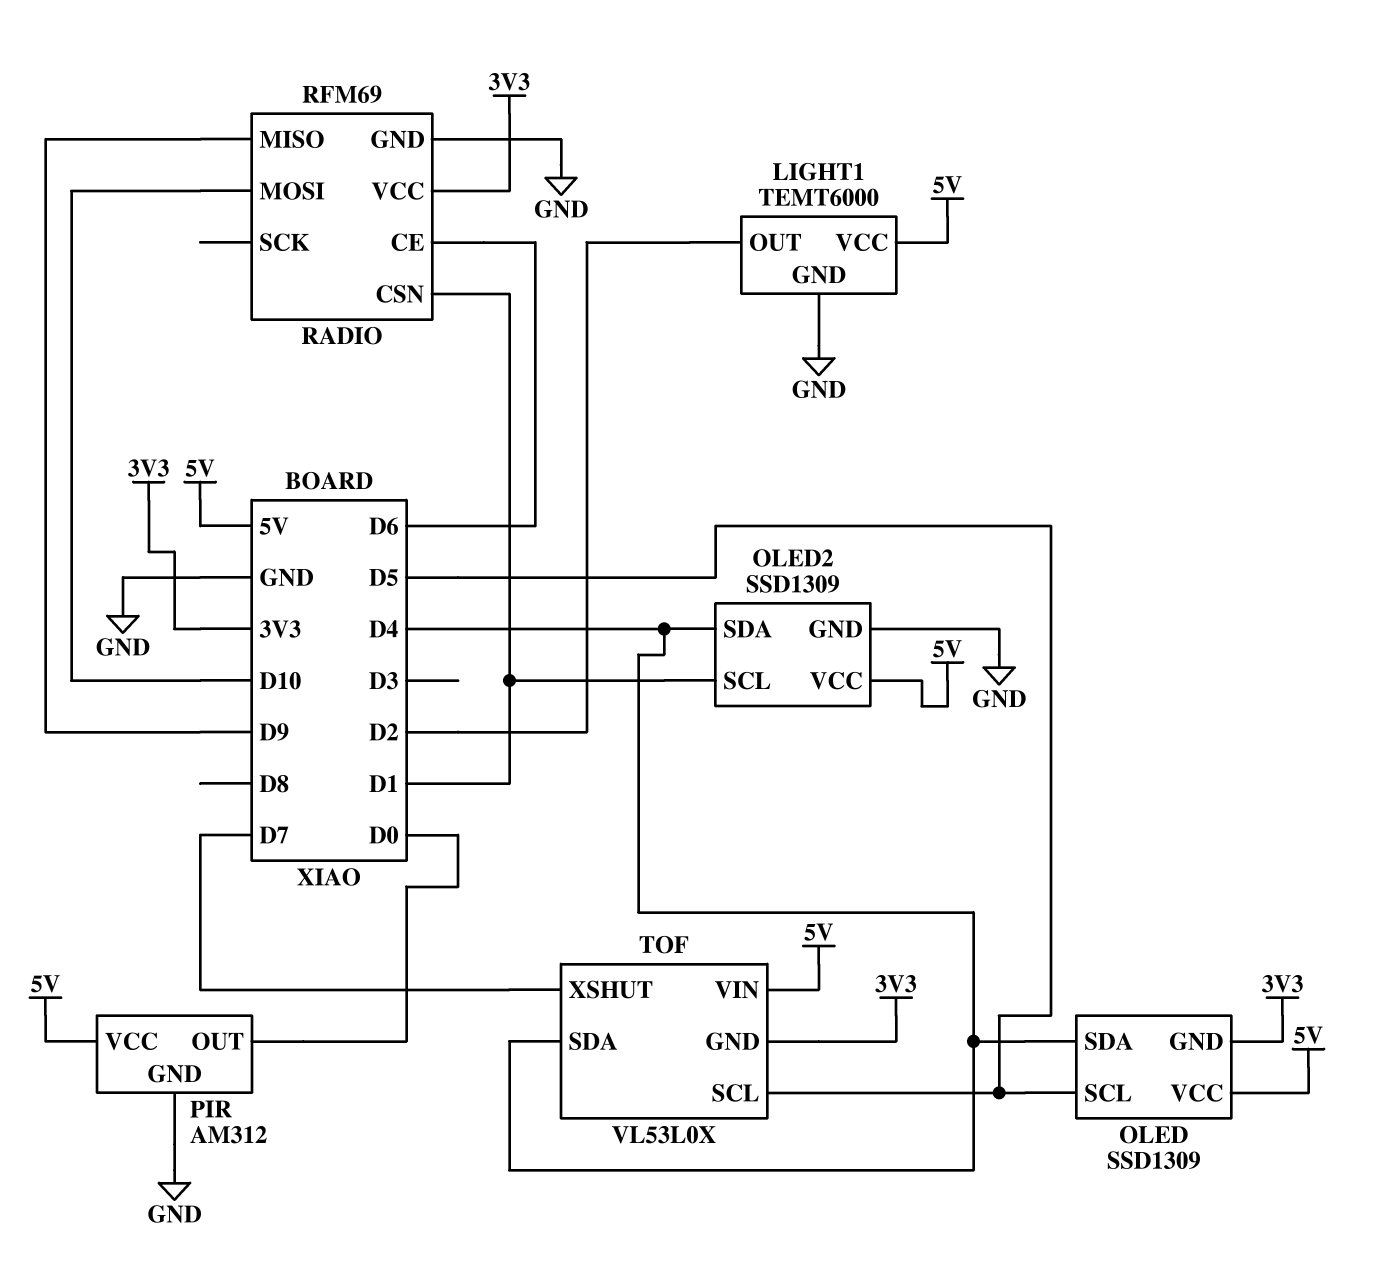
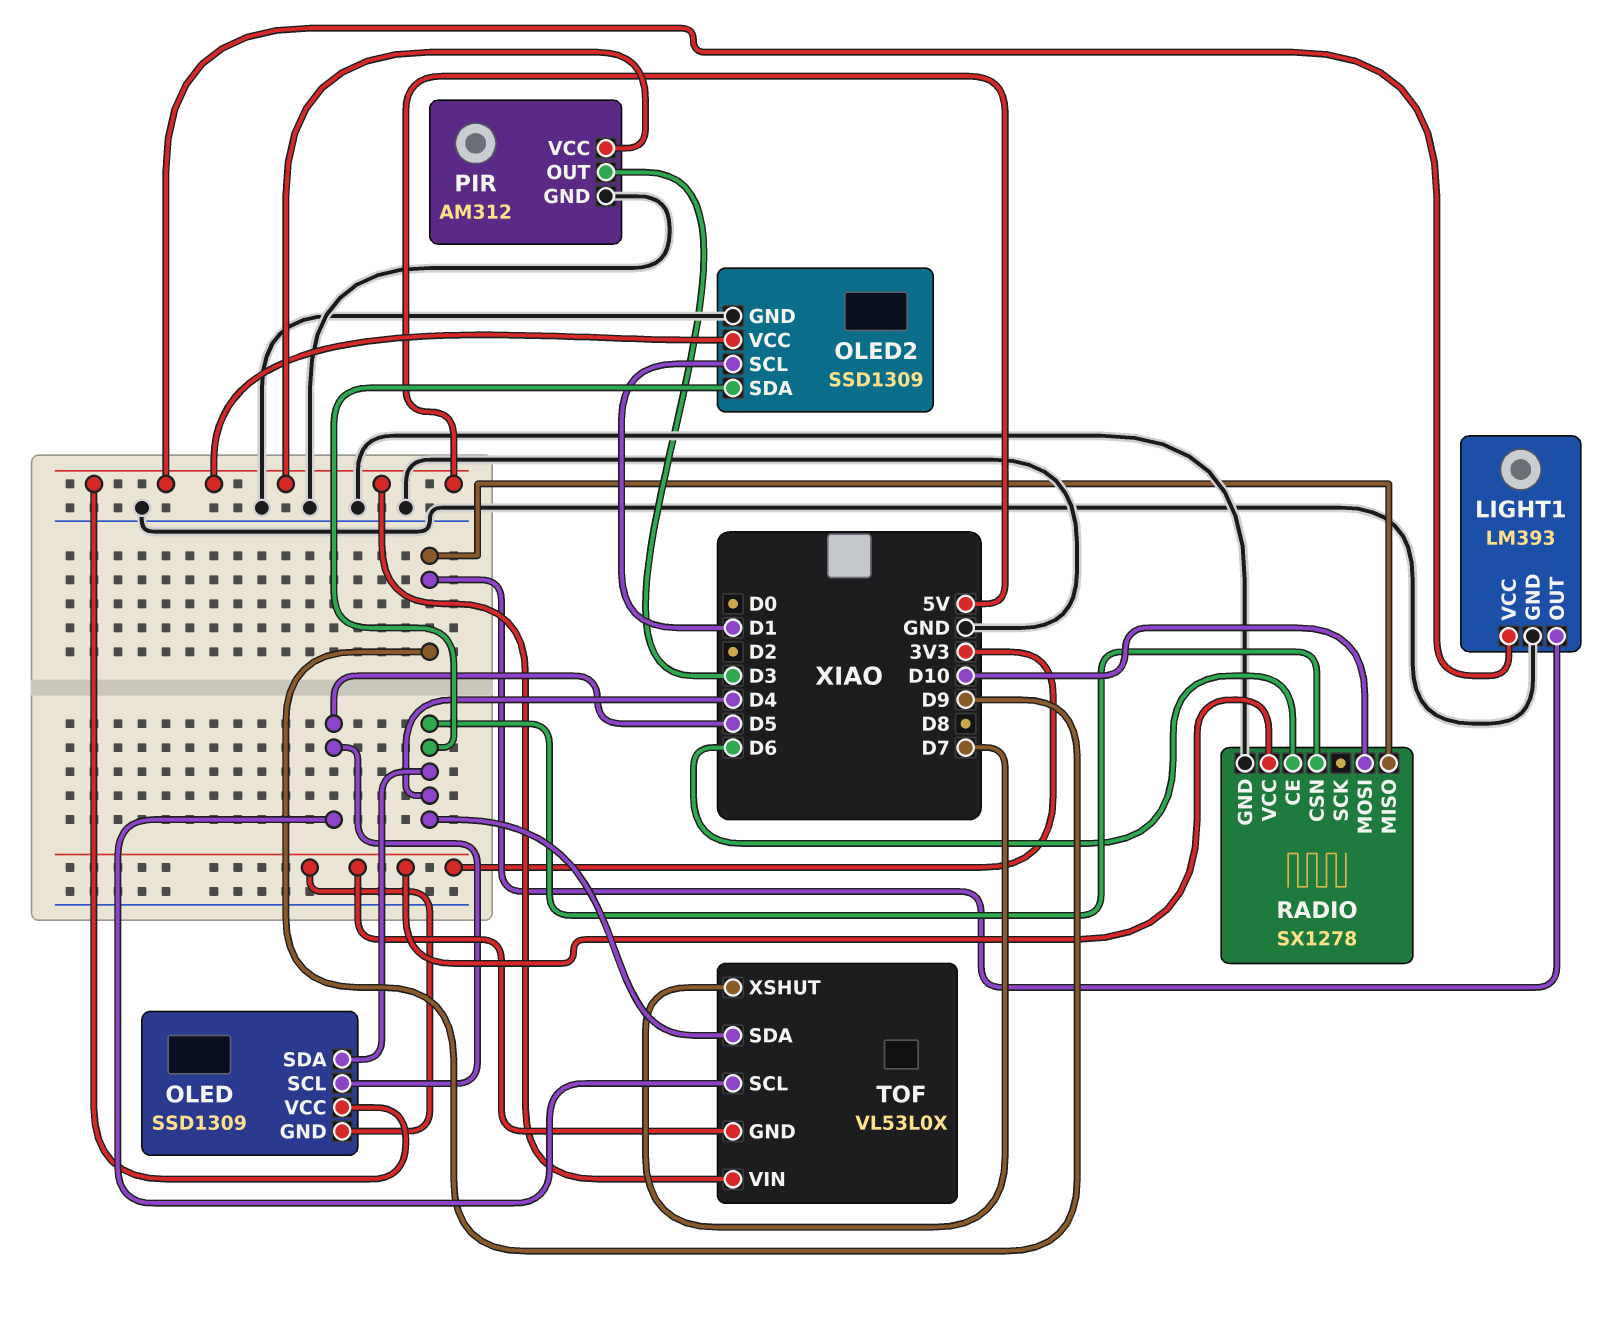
LIGHT1: TEMT6000 -> LM393
LIGHT1 pin OUT: D2 -> D9
PIR pin OUT: D0 -> D3
RADIO: RFM69 -> SX1278
RADIO pin CSN: D1 -> D4

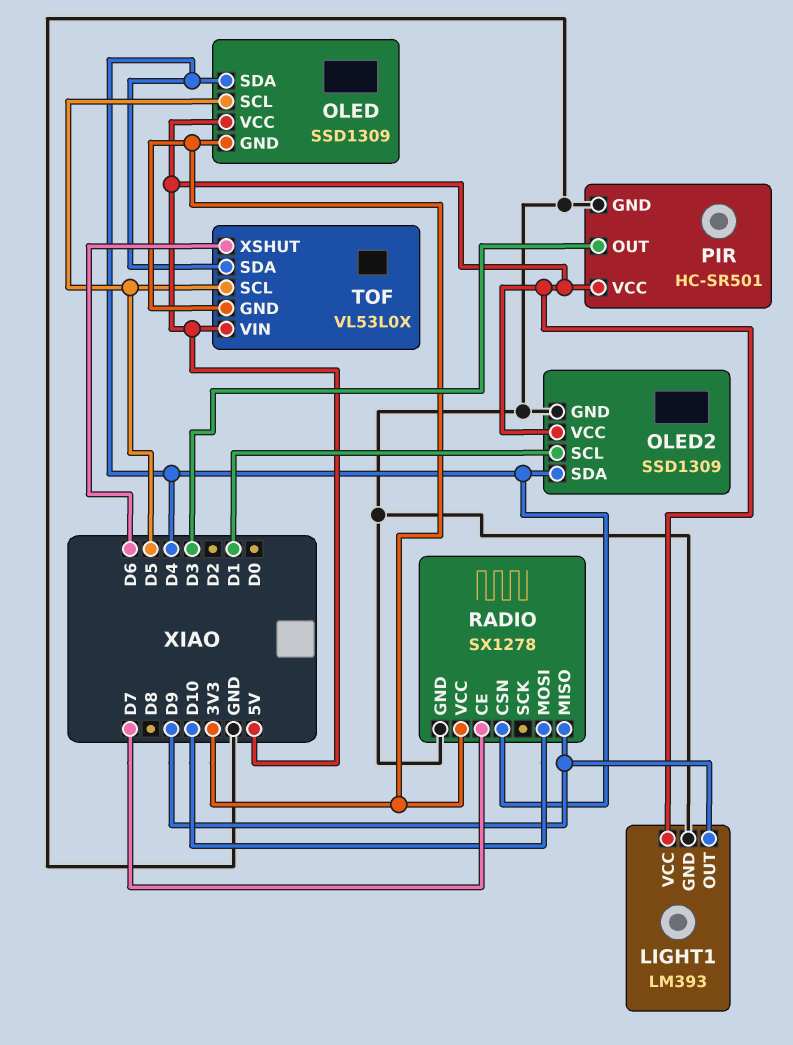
PIR: AM312 -> HC-SR501
RADIO pin CE: D6 -> D7
TOF pin XSHUT: D7 -> D6

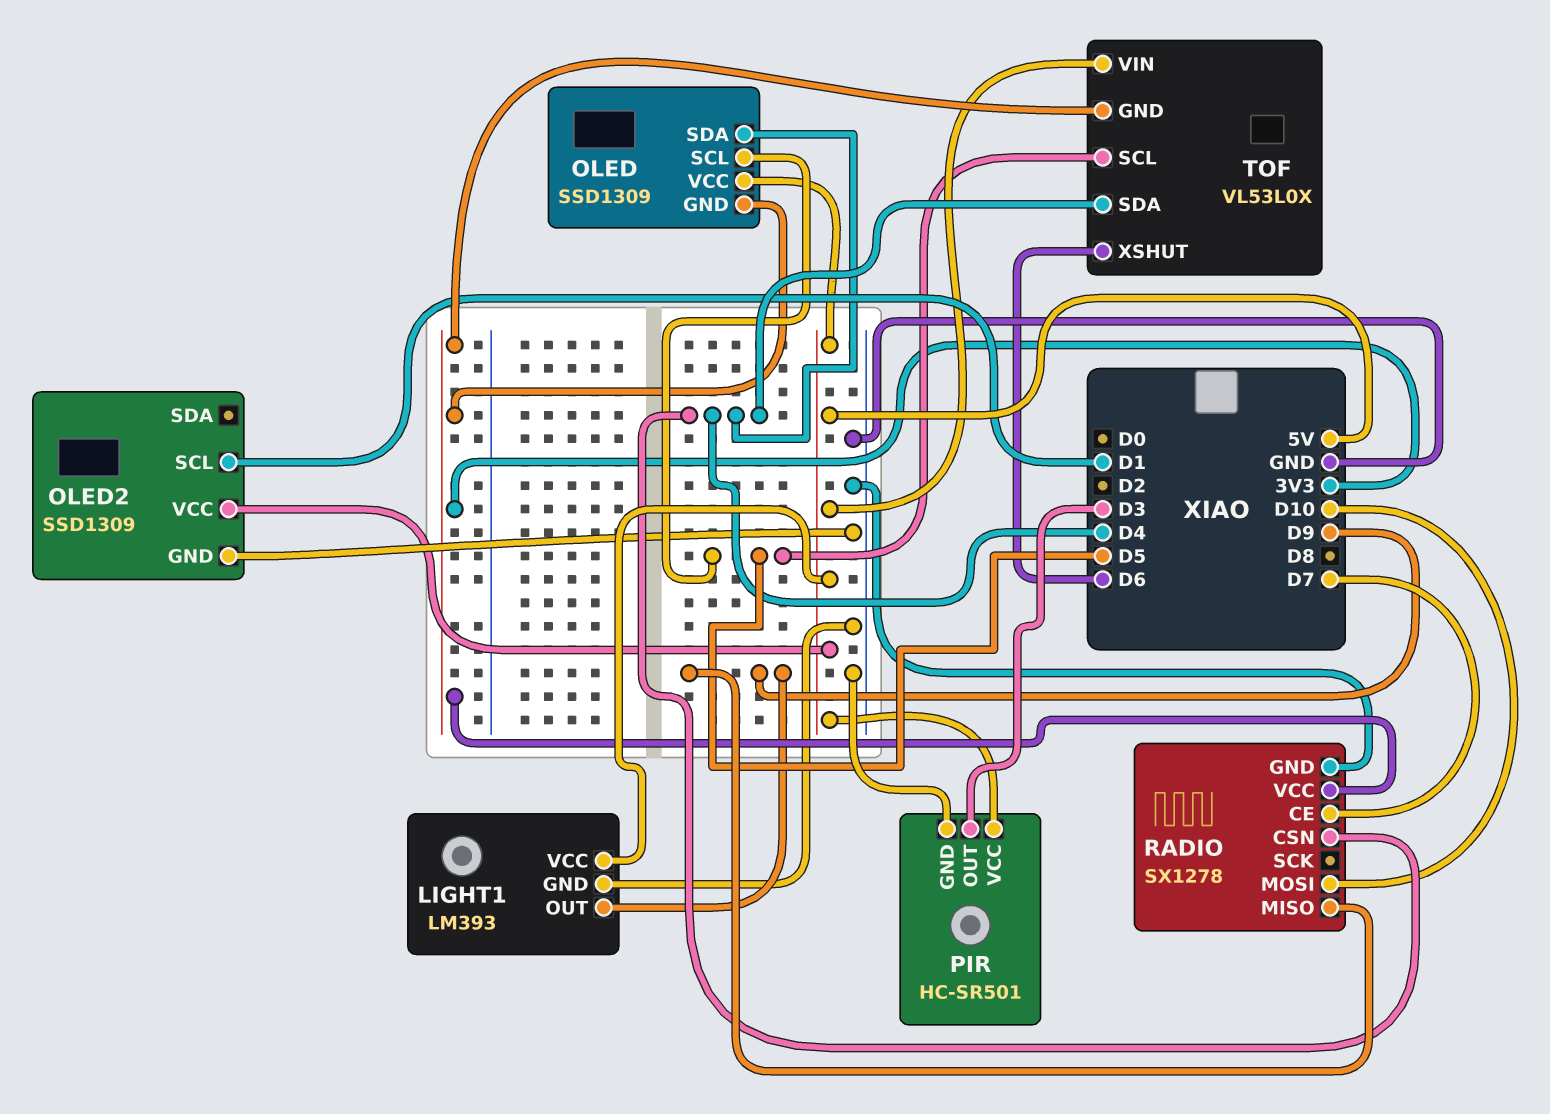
OLED2 pin SDA: D4 -> none

